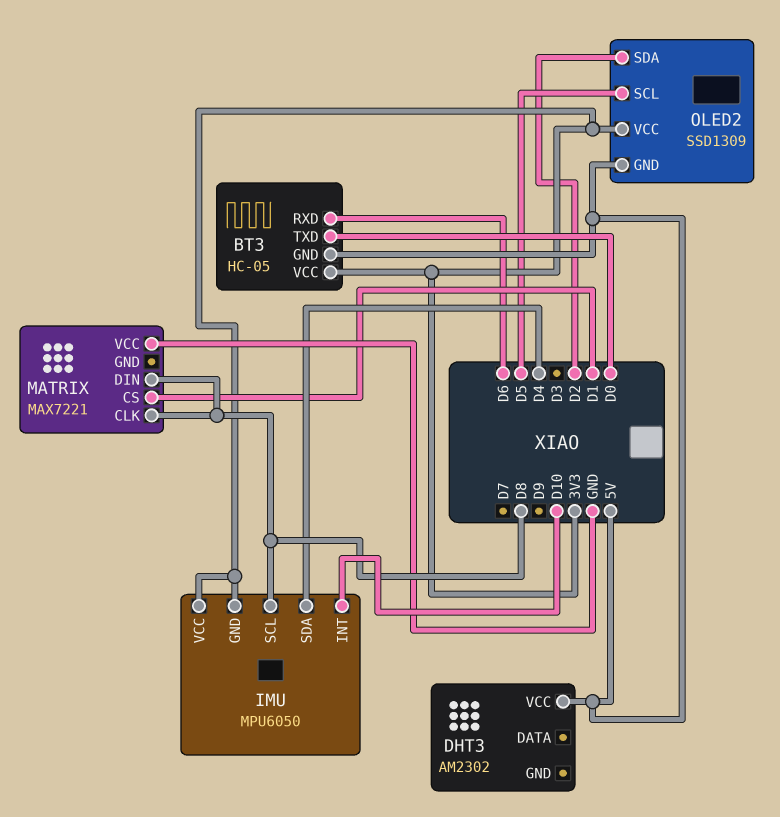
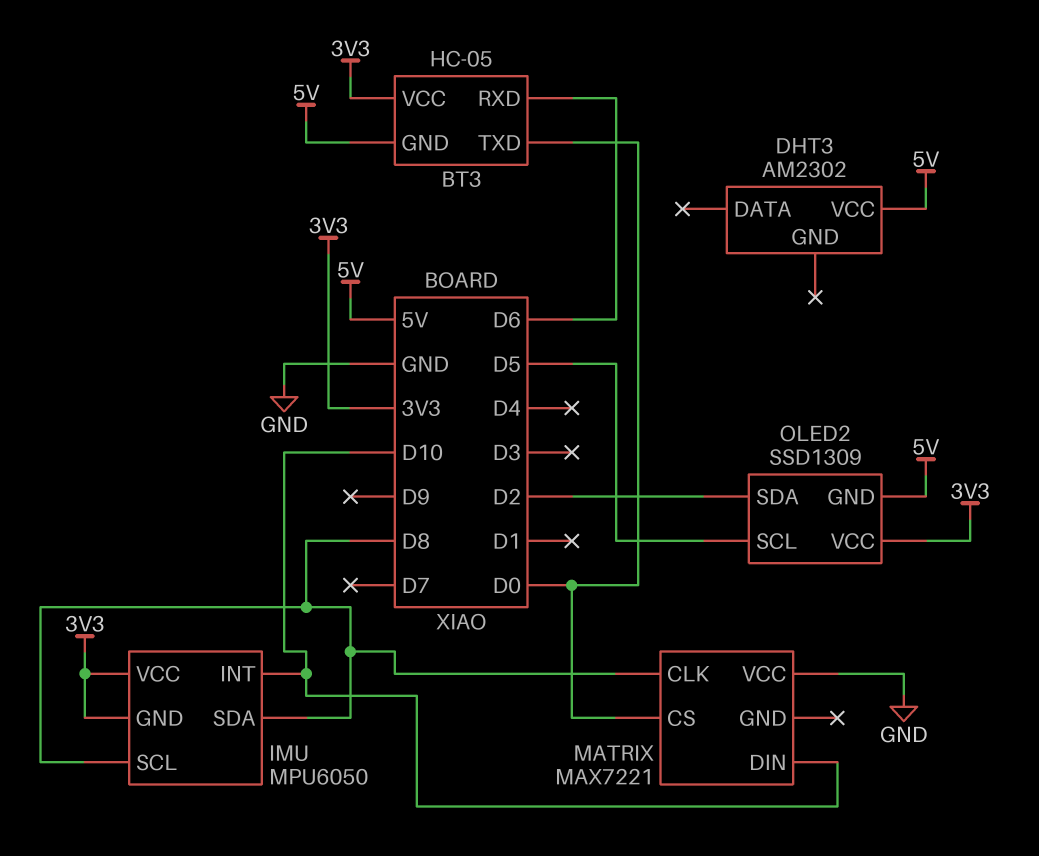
IMU pin SDA: D4 -> D8
MATRIX pin CS: D1 -> D0
MATRIX pin DIN: D8 -> D10

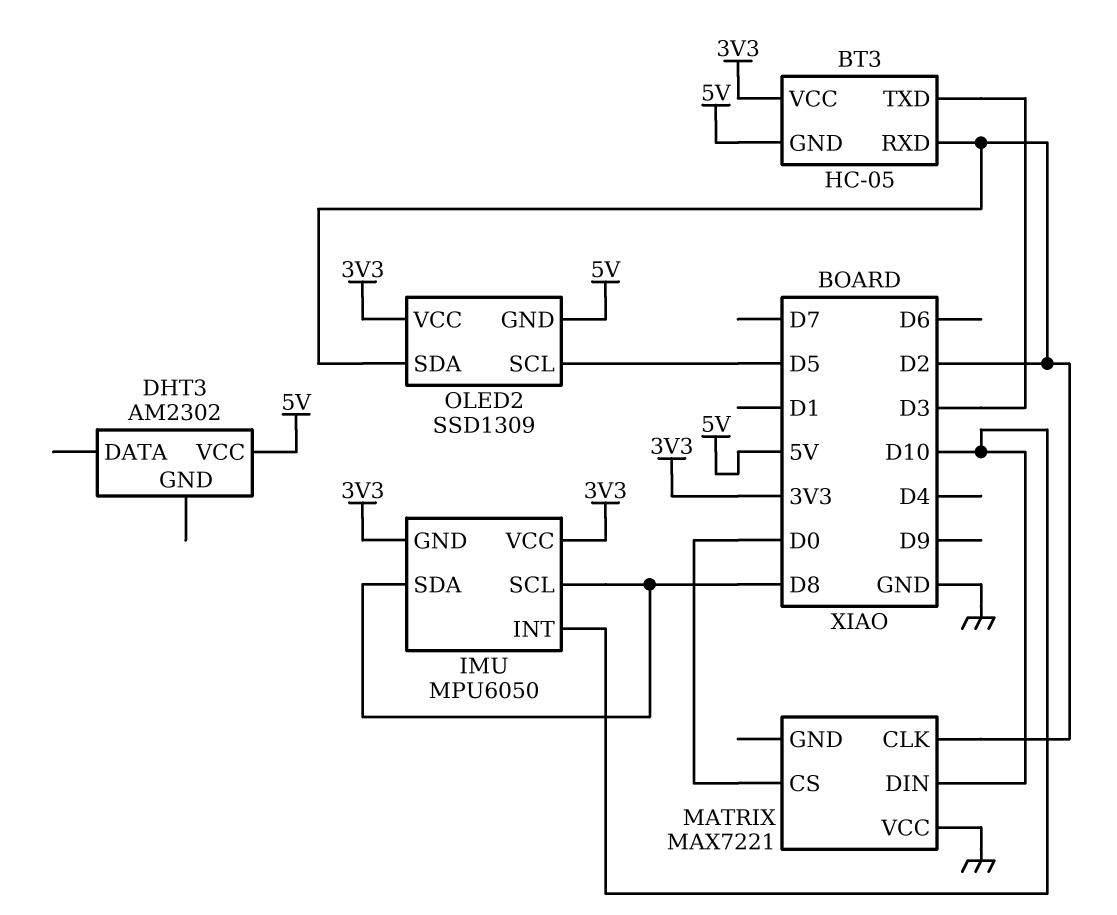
BT3 pin RXD: D6 -> D2
BT3 pin TXD: D0 -> D3
MATRIX pin CLK: D8 -> D2

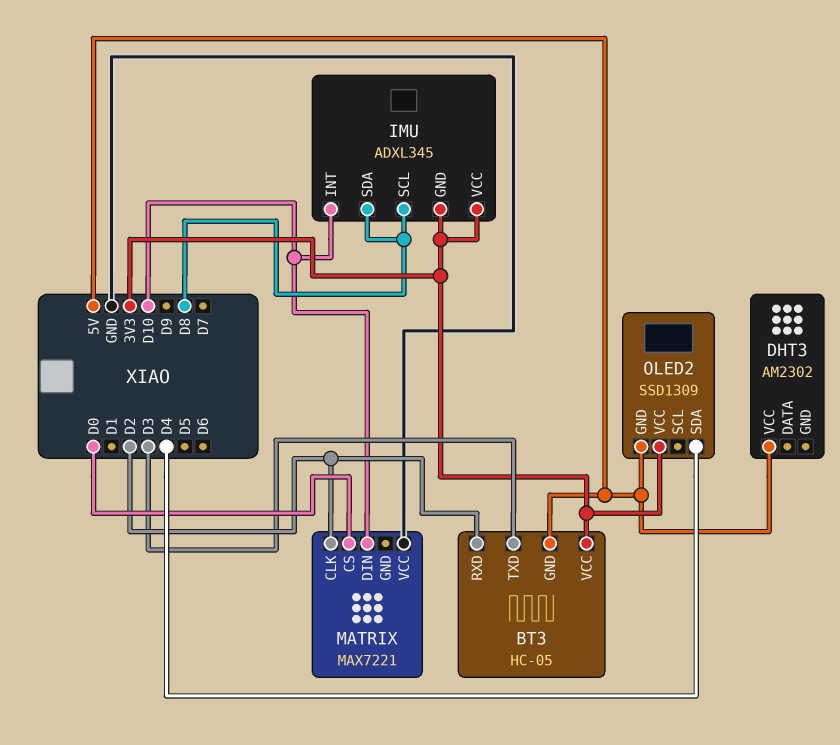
IMU: MPU6050 -> ADXL345
OLED2 pin SCL: D5 -> none
OLED2 pin SDA: D2 -> D4

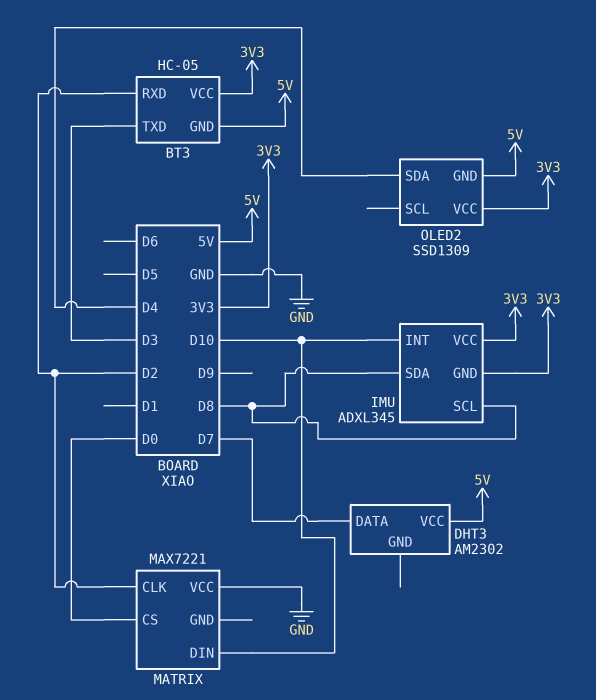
DHT3 pin DATA: none -> D7

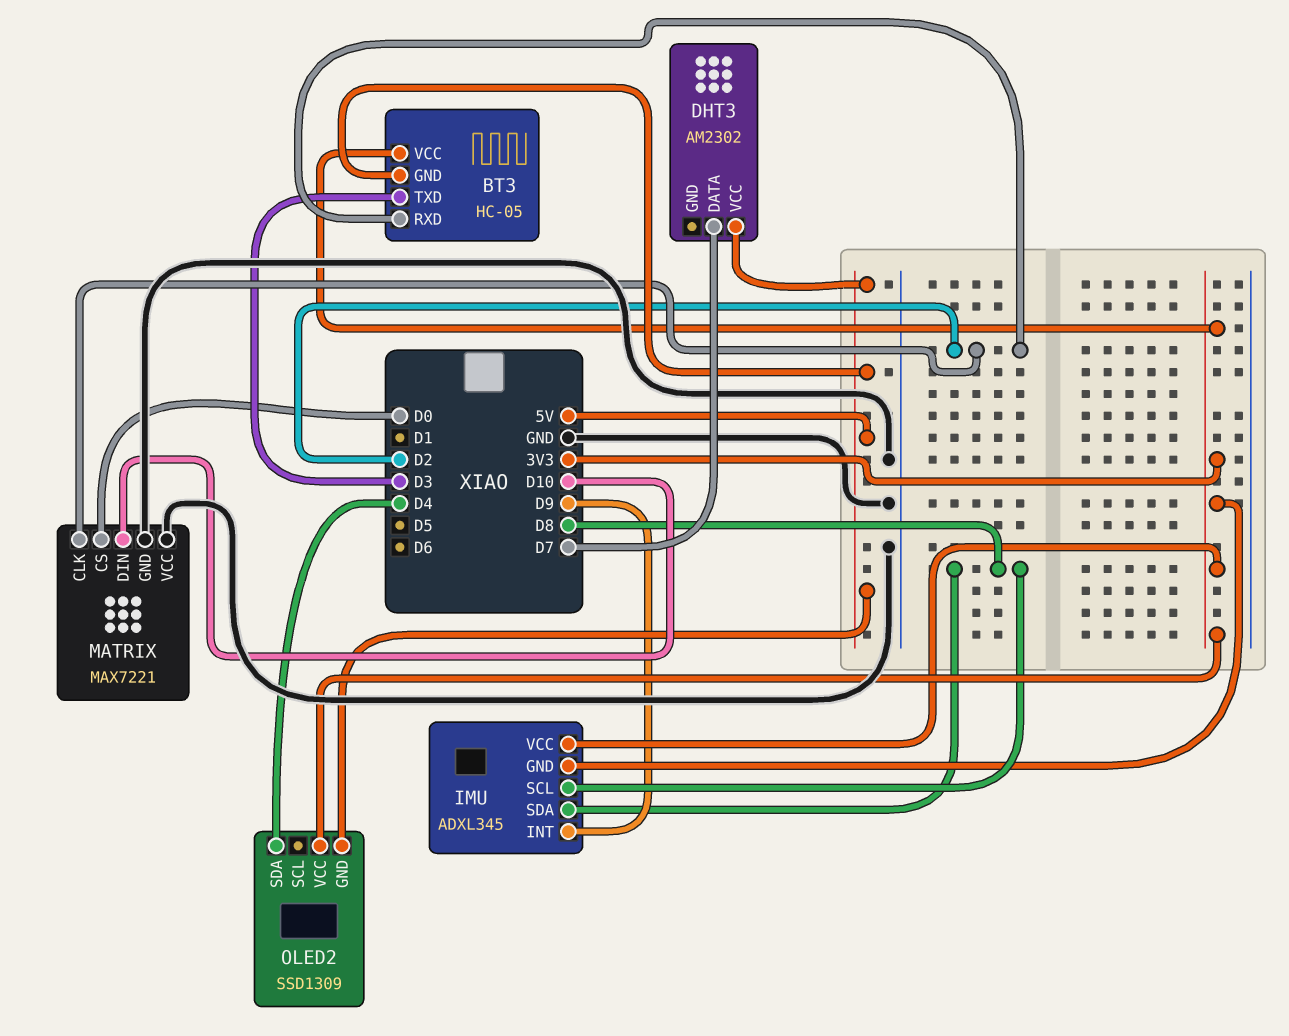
IMU pin INT: D10 -> D9
MATRIX pin GND: none -> GND

